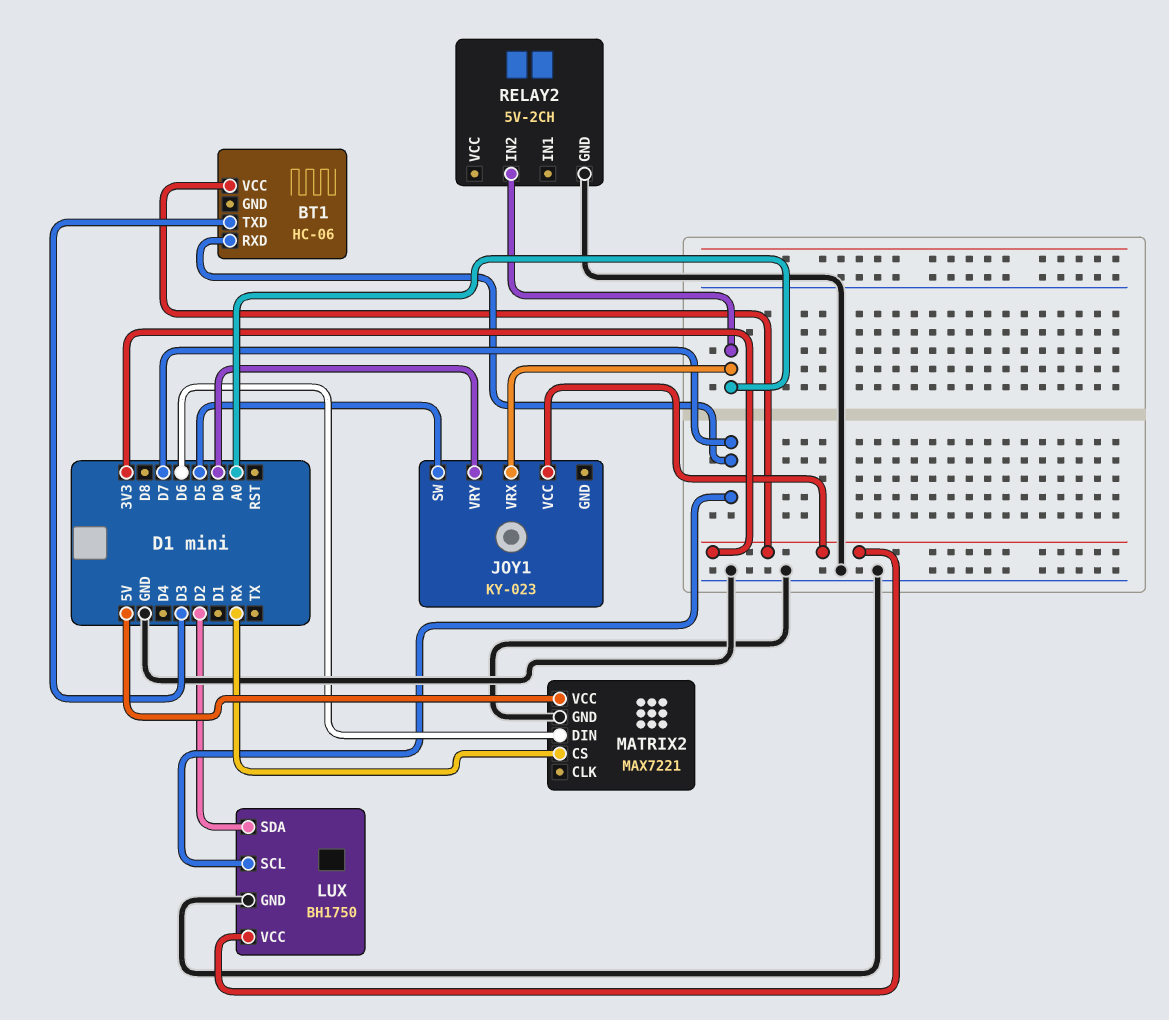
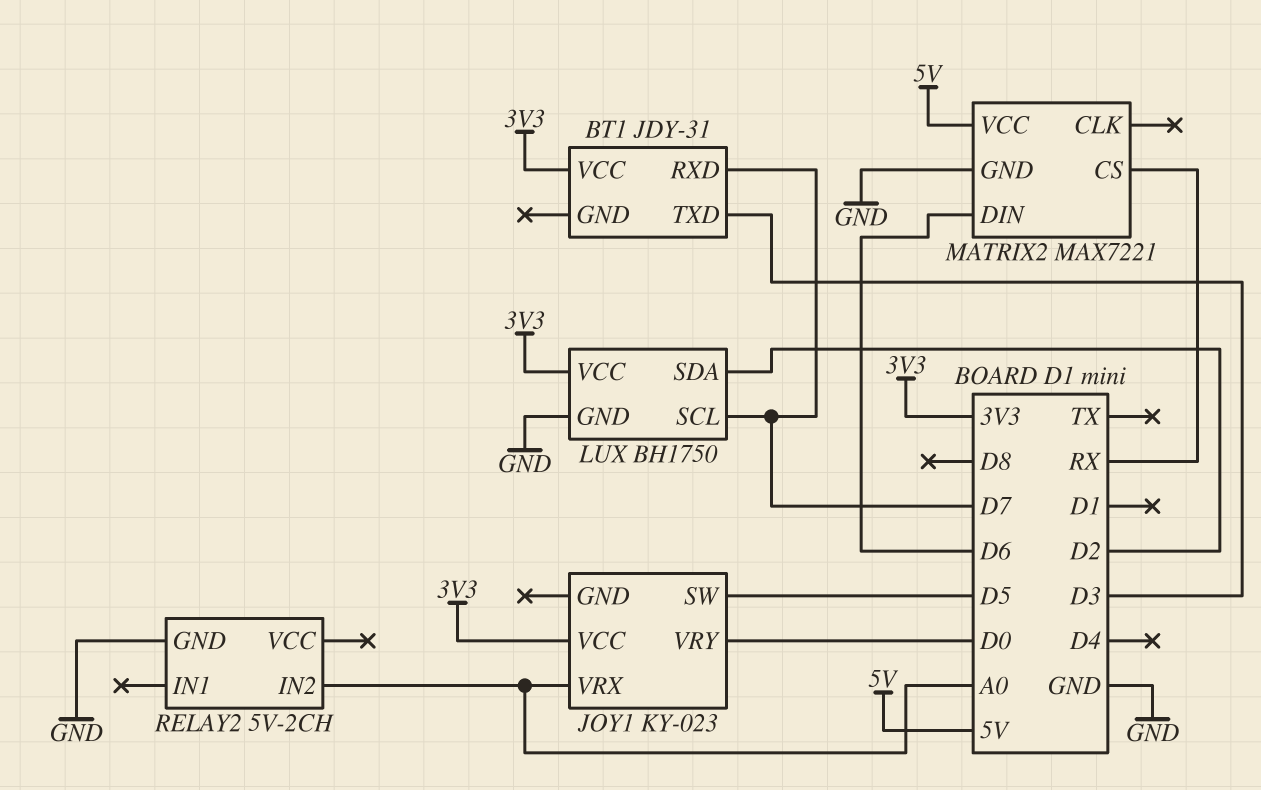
BT1: HC-06 -> JDY-31

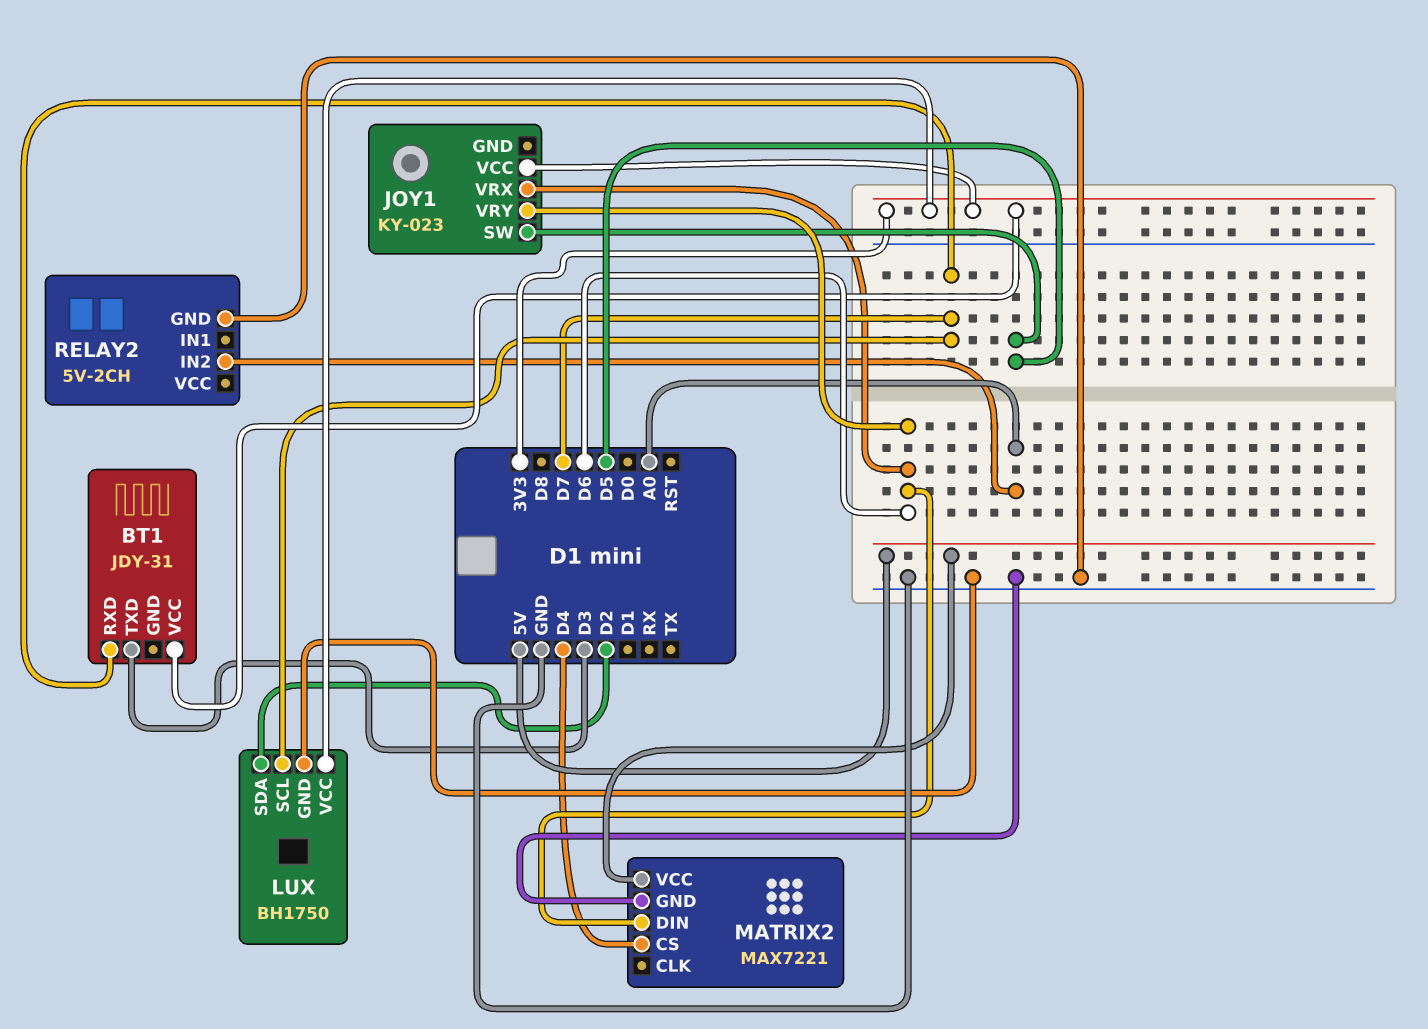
JOY1 pin VRX: A0 -> D6
JOY1 pin VRY: D0 -> D6
MATRIX2 pin CS: RX -> D4

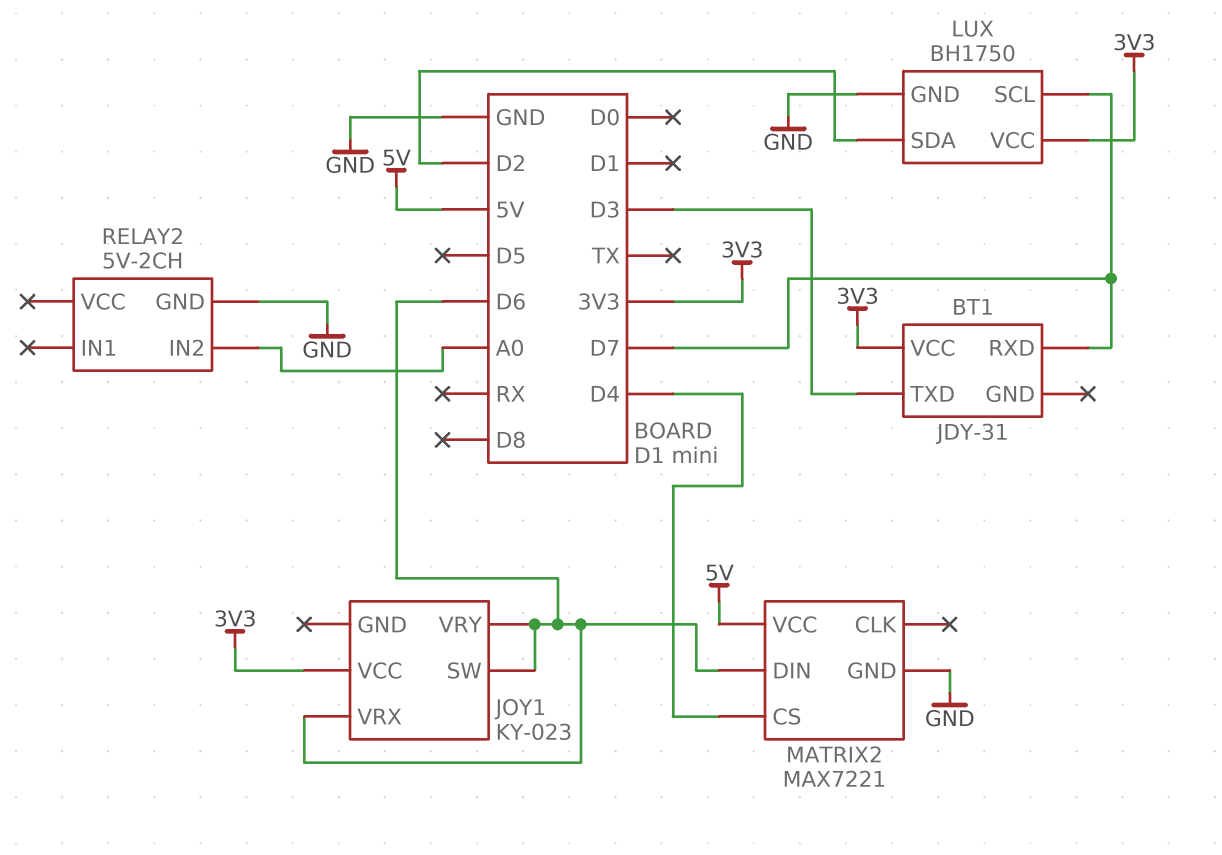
JOY1 pin SW: D5 -> D6

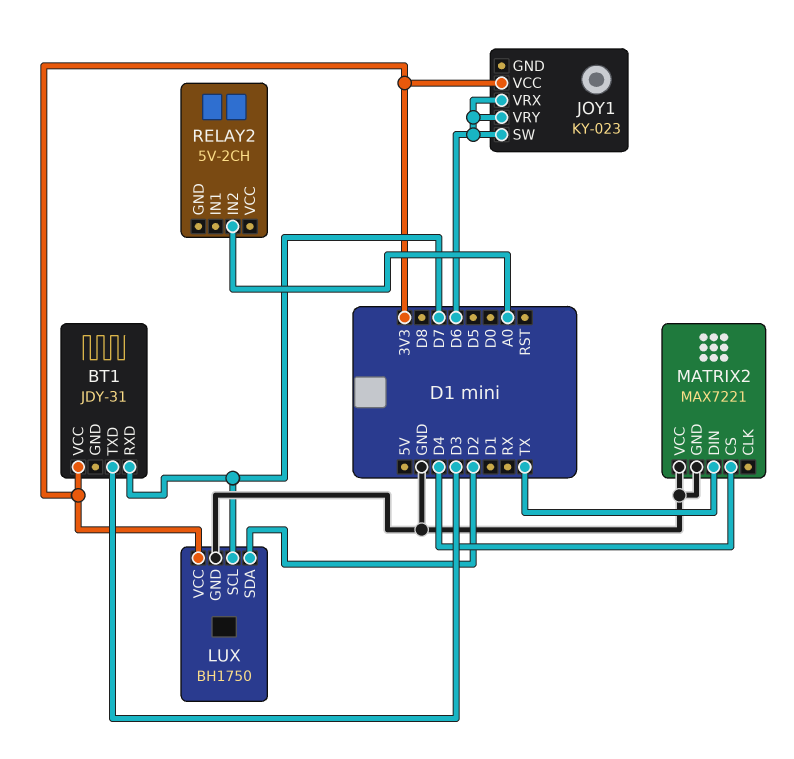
MATRIX2 pin DIN: D6 -> TX
MATRIX2 pin VCC: 5V -> GND
RELAY2 pin GND: GND -> none

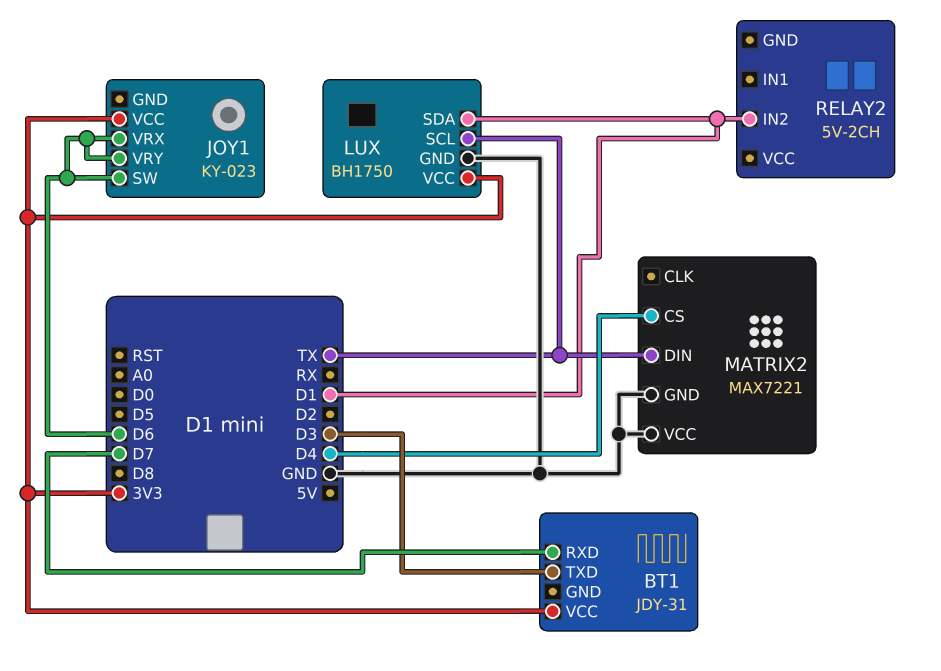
LUX pin SCL: D7 -> TX
LUX pin SDA: D2 -> D1
RELAY2 pin IN2: A0 -> D1

